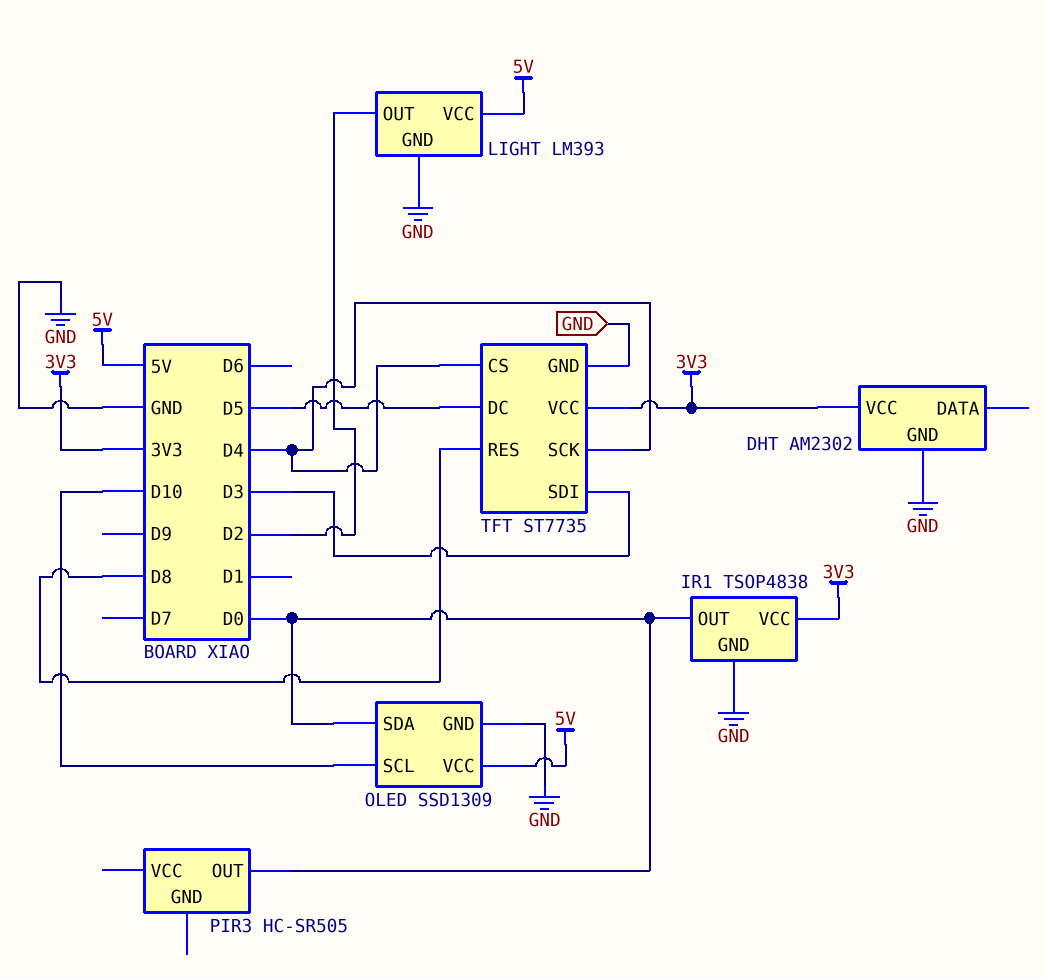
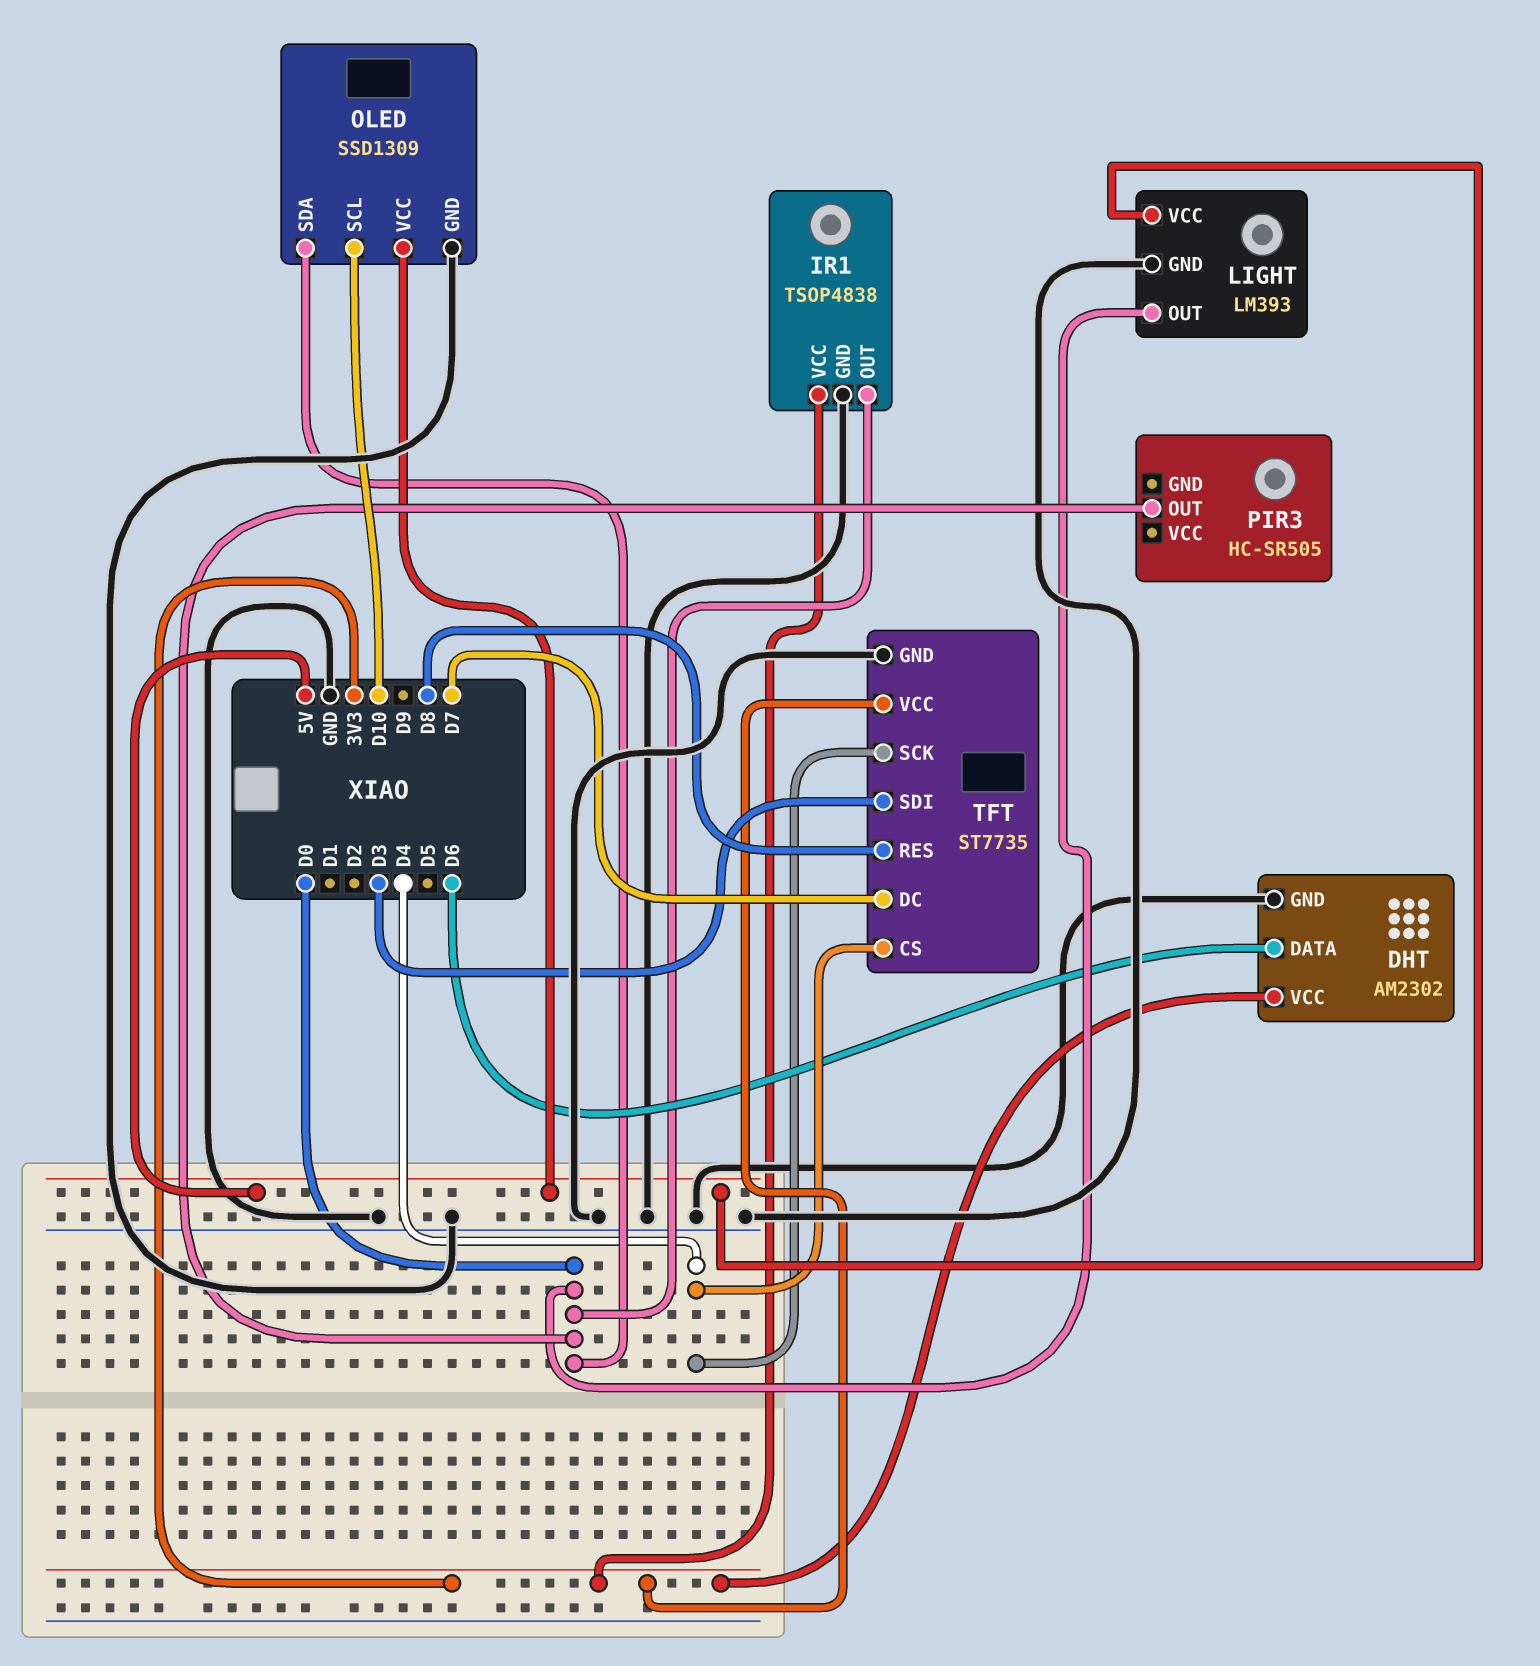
DHT pin DATA: none -> D6
LIGHT pin OUT: D2 -> D0
TFT pin DC: D5 -> D7

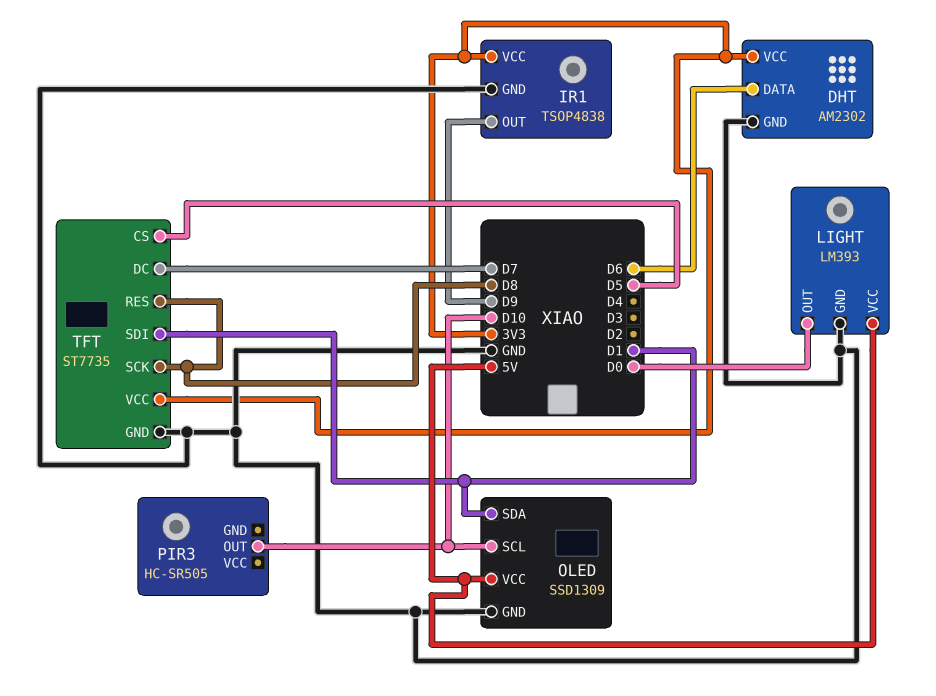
IR1 pin OUT: D0 -> D9
OLED pin SDA: D0 -> D1
PIR3 pin OUT: D0 -> D10
TFT pin CS: D4 -> D5
TFT pin SCK: D4 -> D8
TFT pin SDI: D3 -> D1

